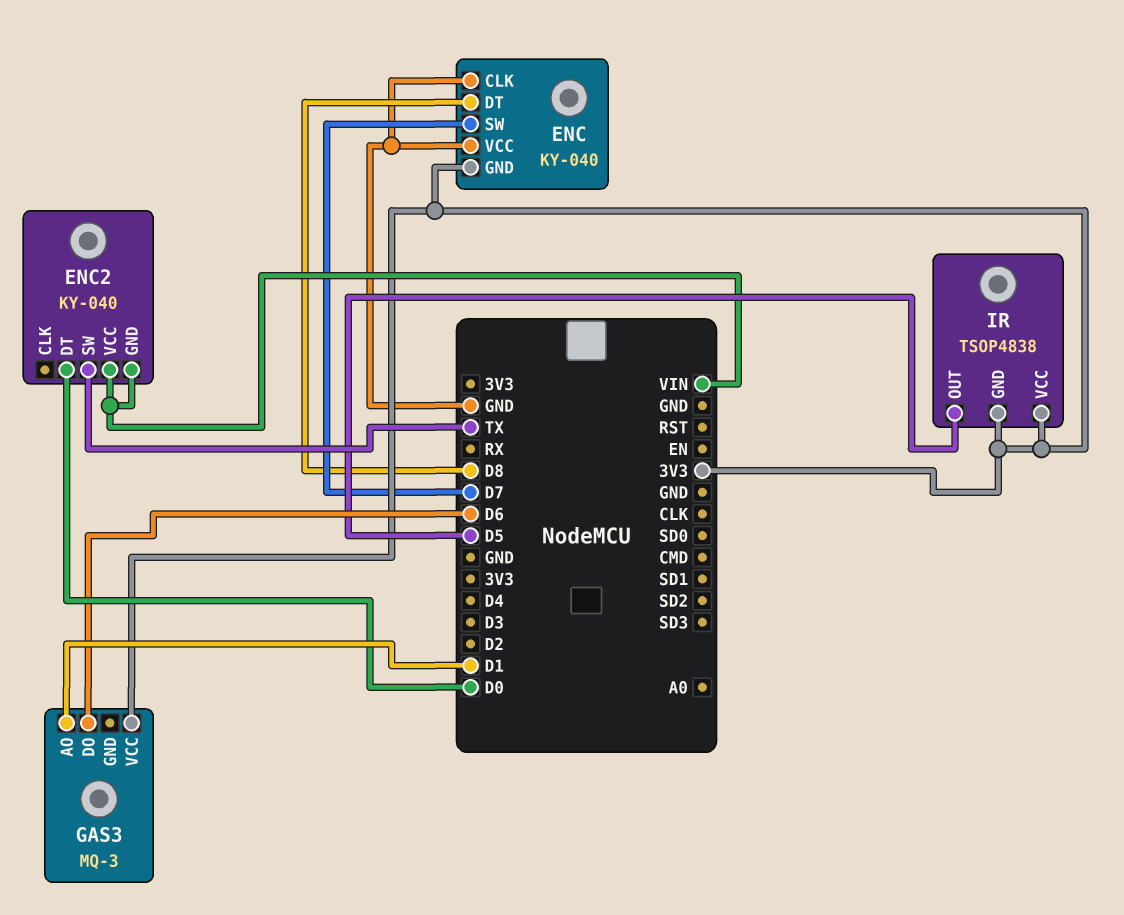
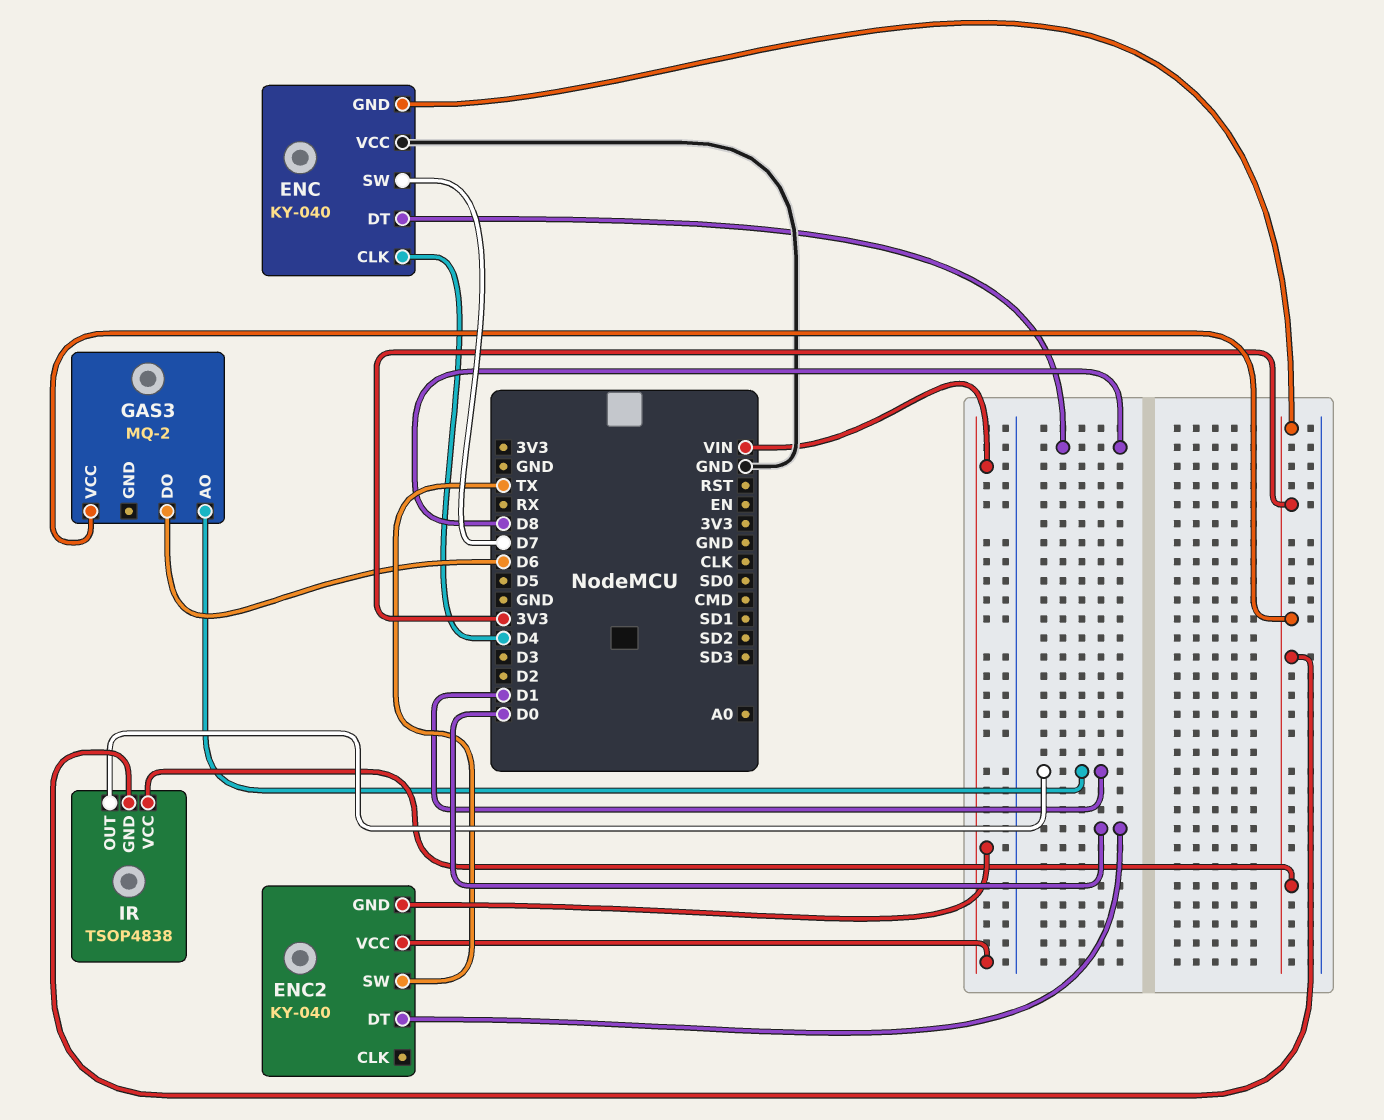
ENC pin CLK: GND -> D4
GAS3: MQ-3 -> MQ-2
IR pin OUT: D5 -> D1

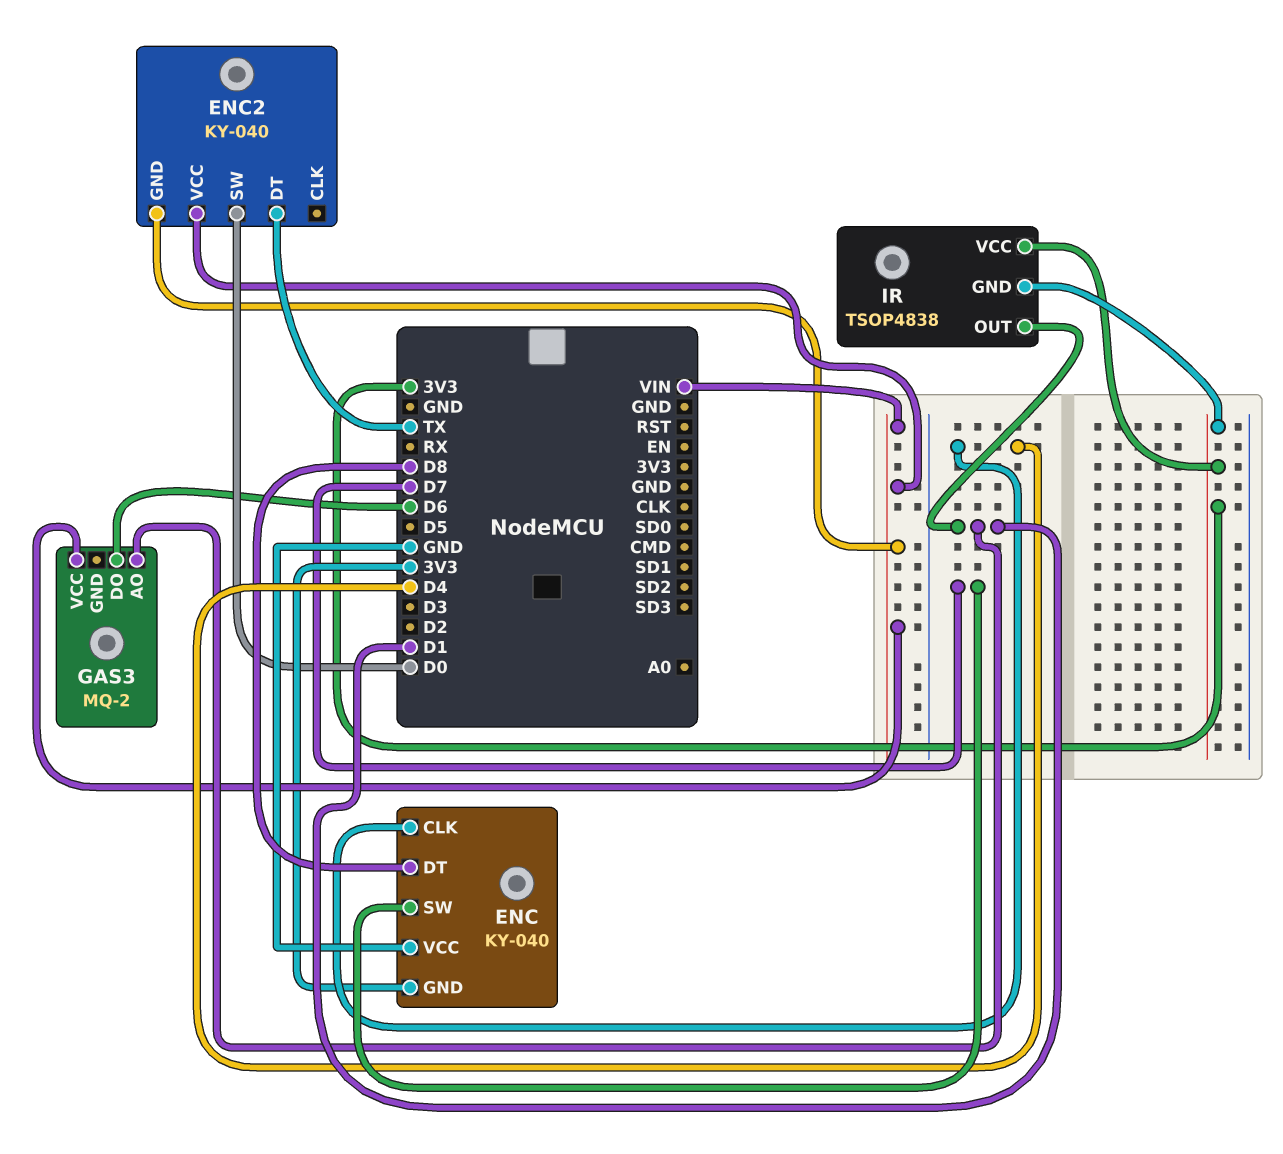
ENC2 pin DT: D0 -> TX
ENC2 pin SW: TX -> D0
GAS3 pin VCC: 3V3 -> VIN

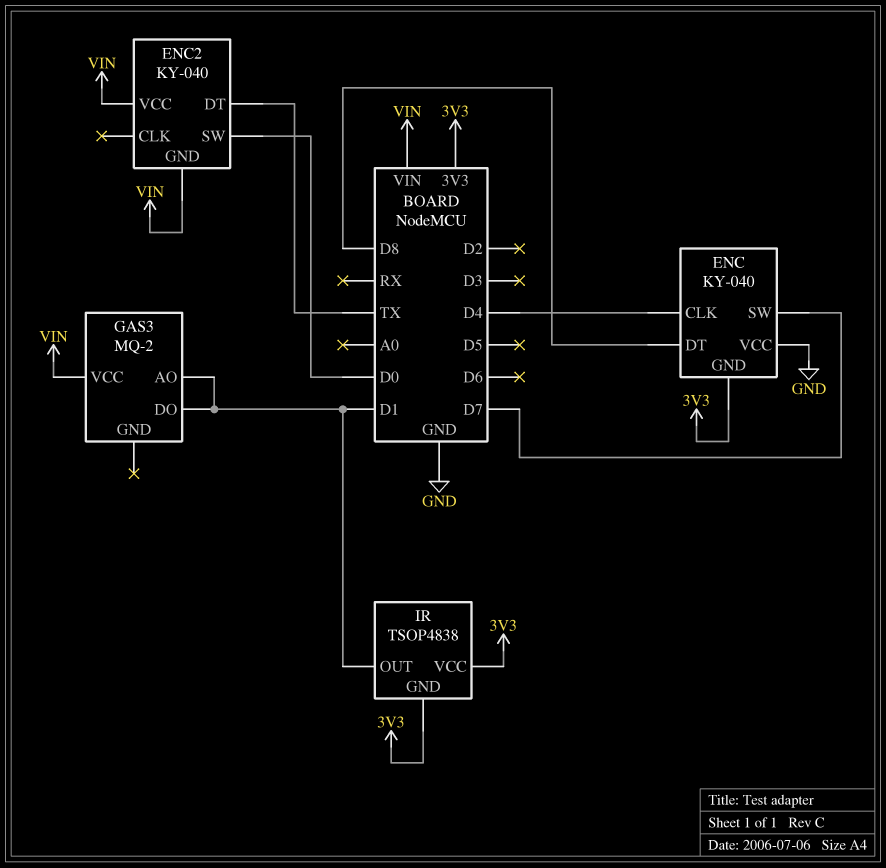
GAS3 pin DO: D6 -> D1

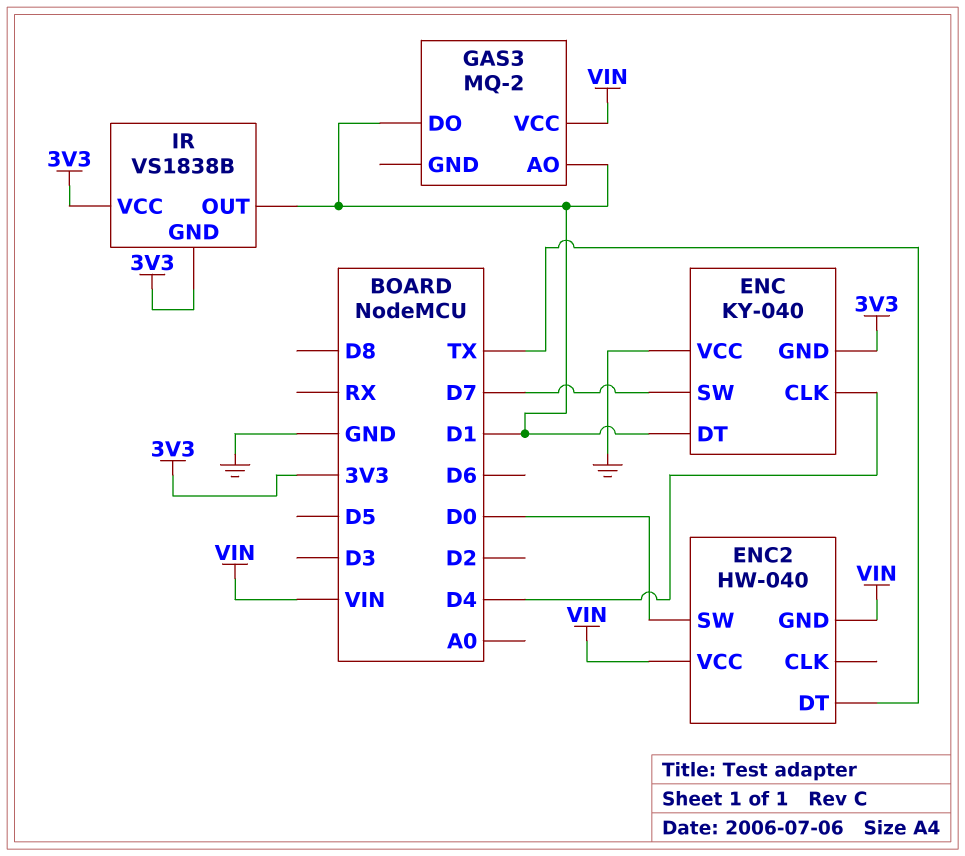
ENC pin DT: D8 -> D1
ENC2: KY-040 -> HW-040
IR: TSOP4838 -> VS1838B

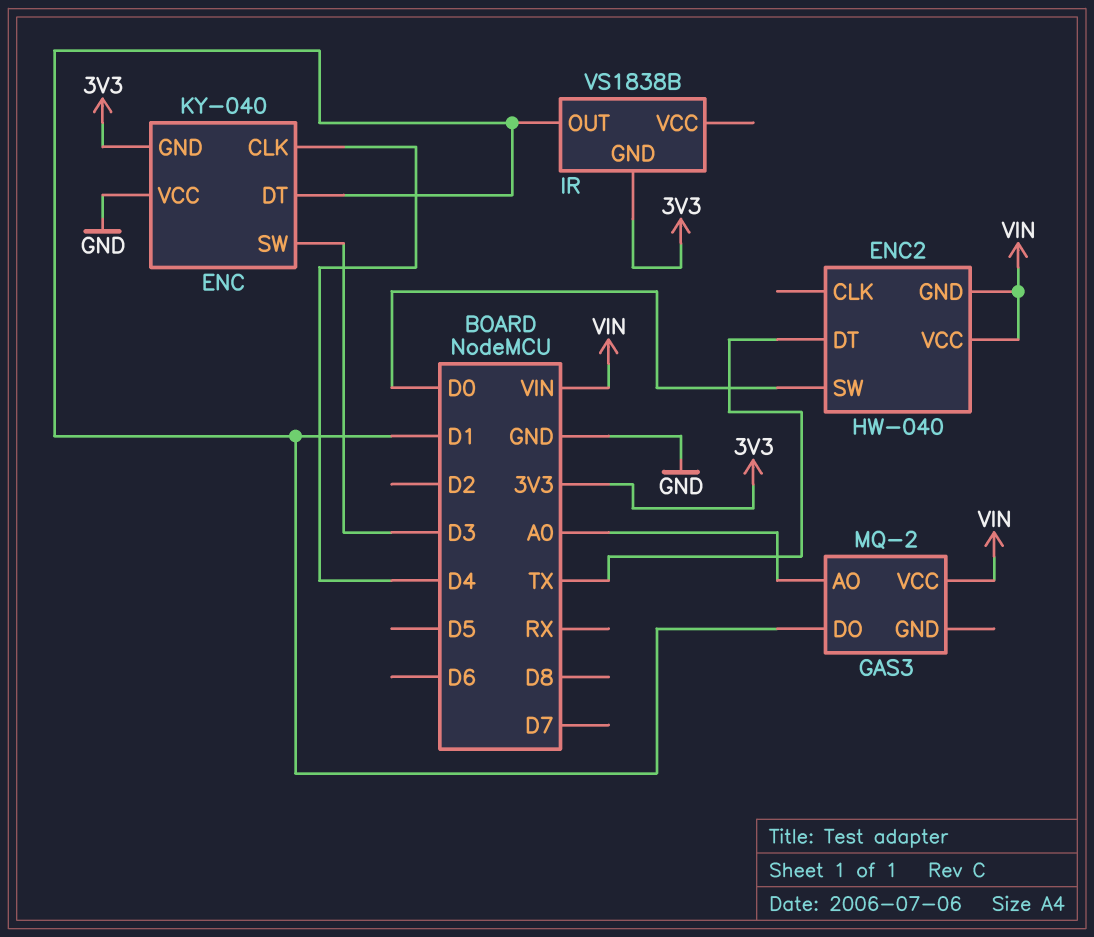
ENC pin SW: D7 -> D3
GAS3 pin AO: D1 -> A0
IR pin VCC: 3V3 -> none

